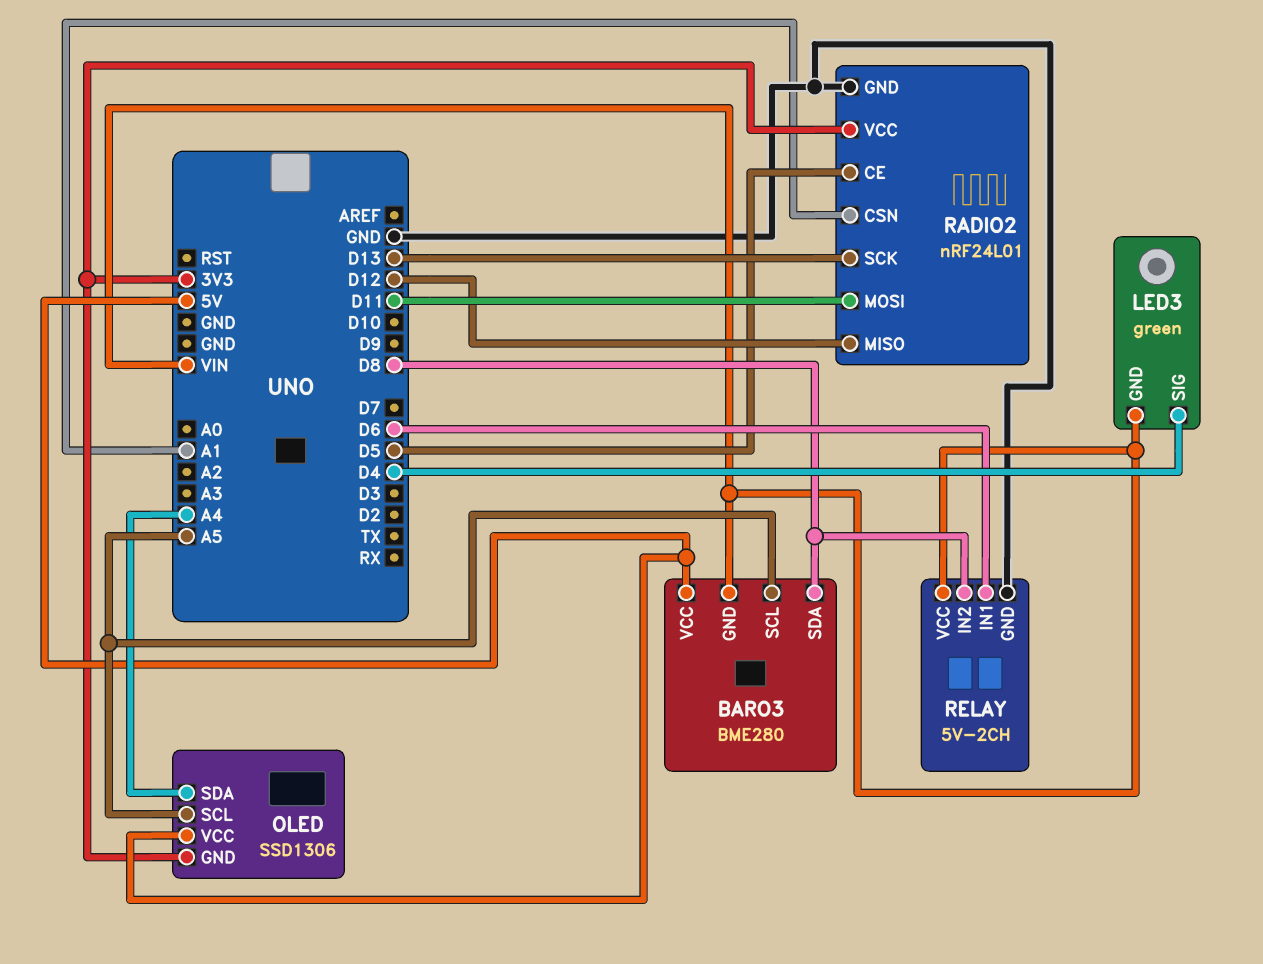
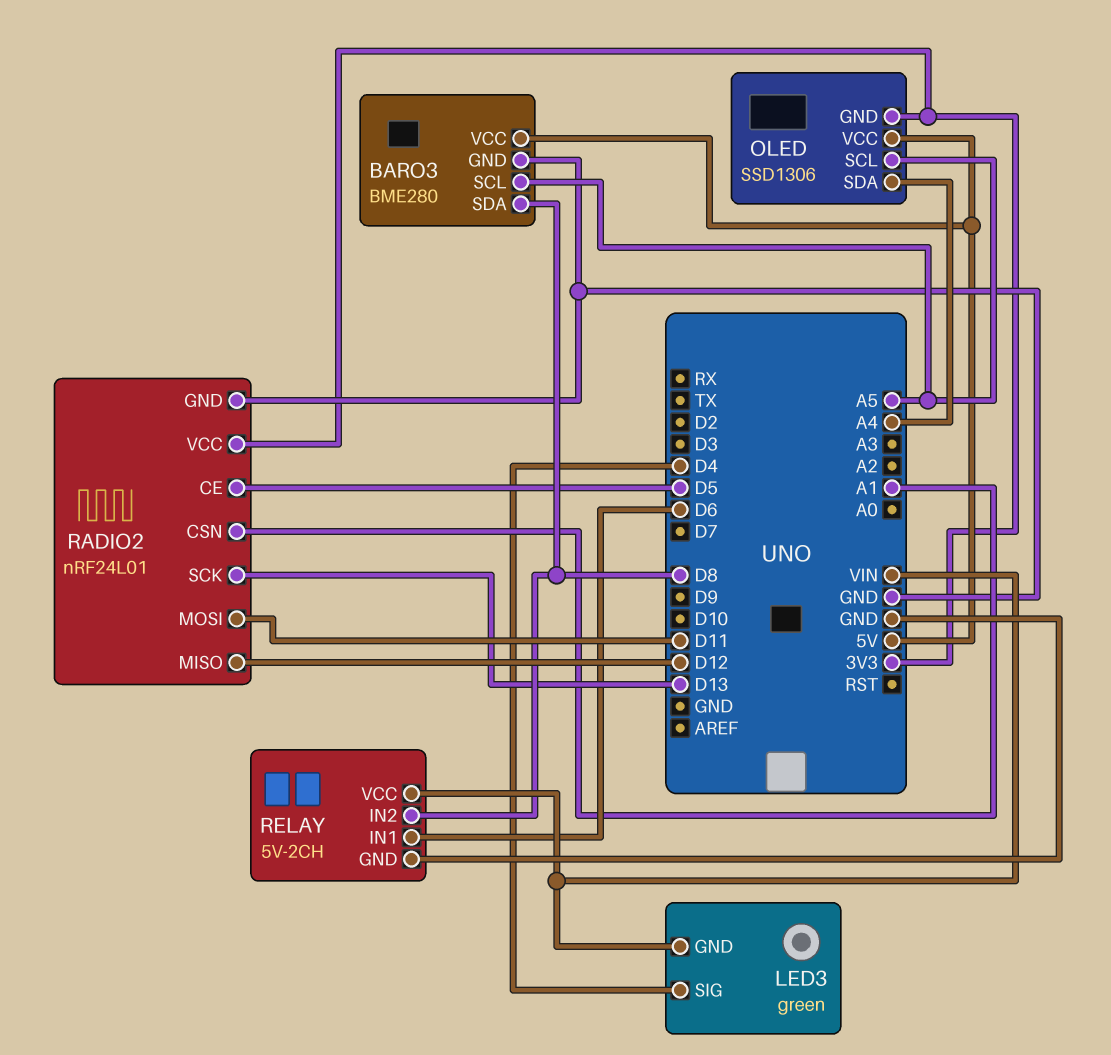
BARO3 pin GND: VIN -> GND

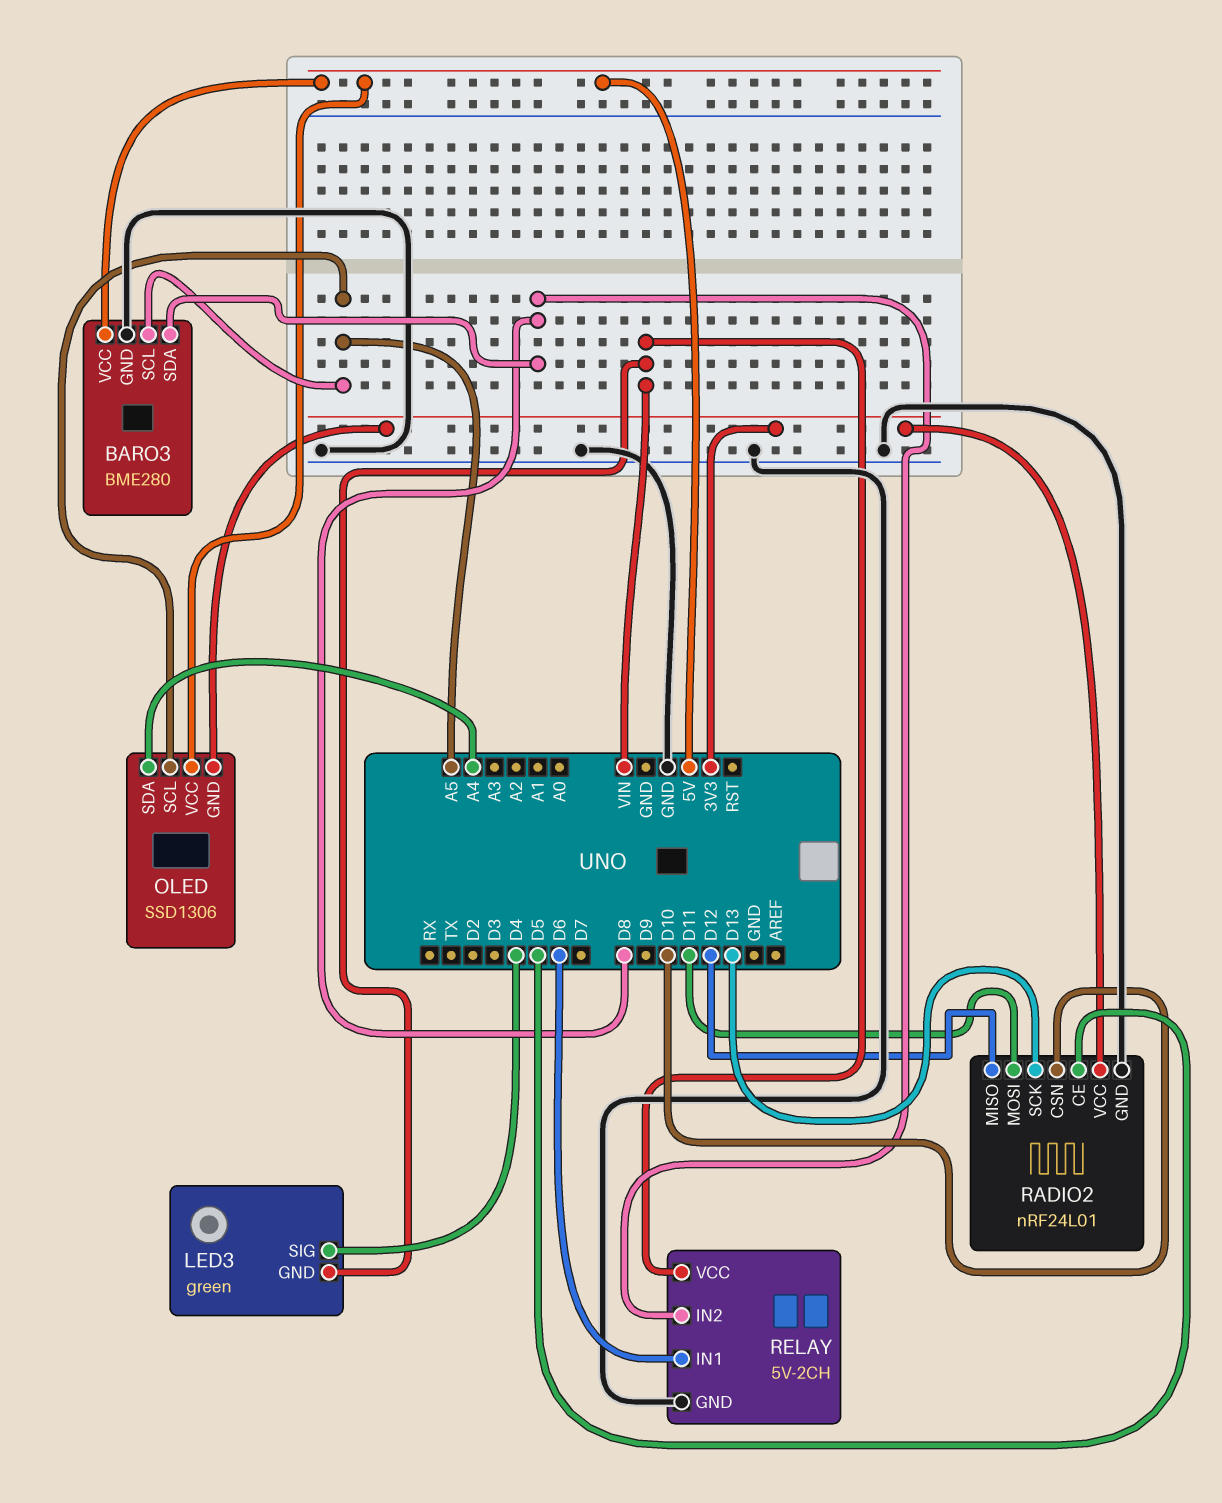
RADIO2 pin CSN: A1 -> D10

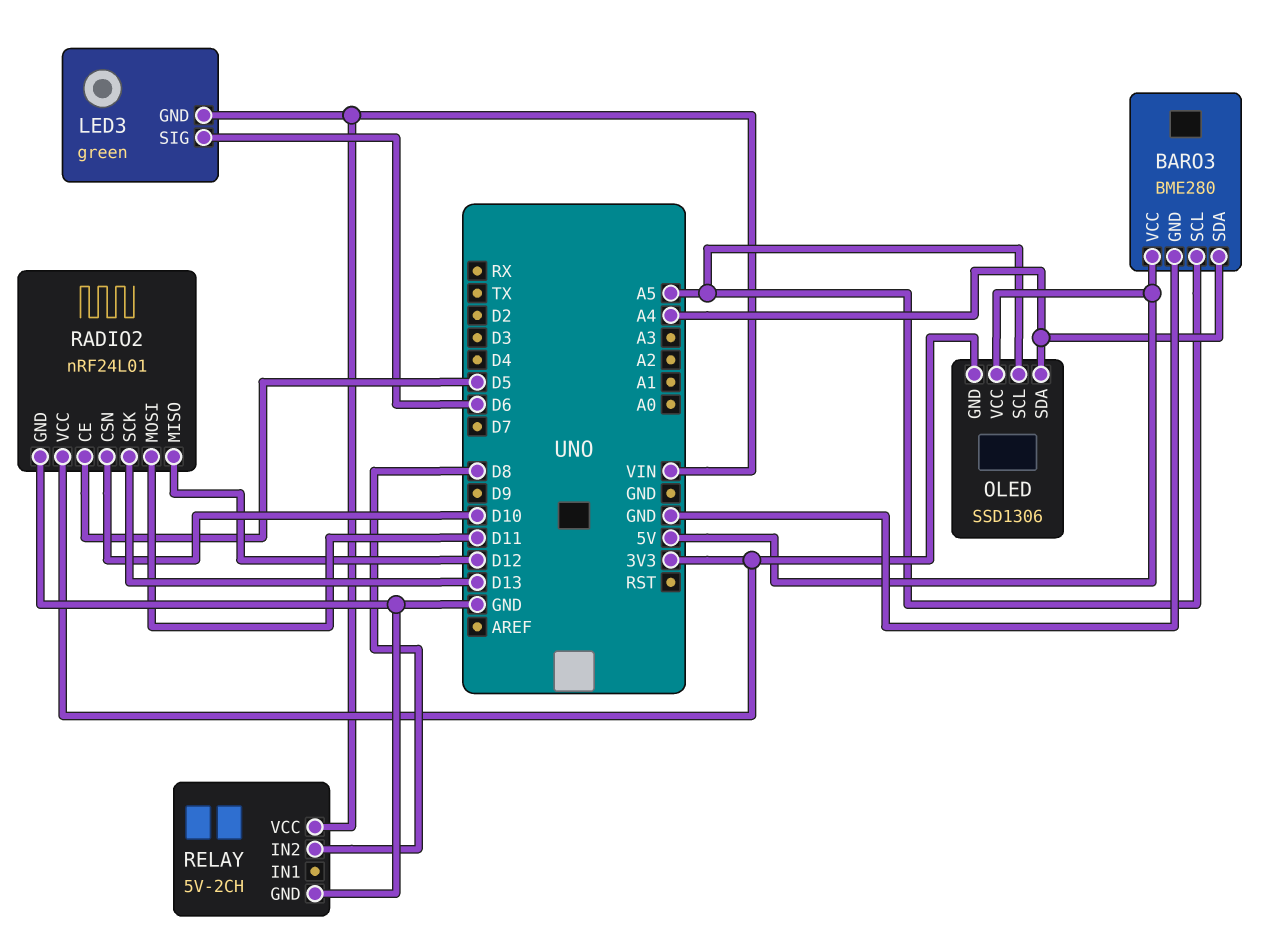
BARO3 pin SDA: D8 -> A4
LED3 pin SIG: D4 -> D6
RELAY pin IN1: D6 -> none

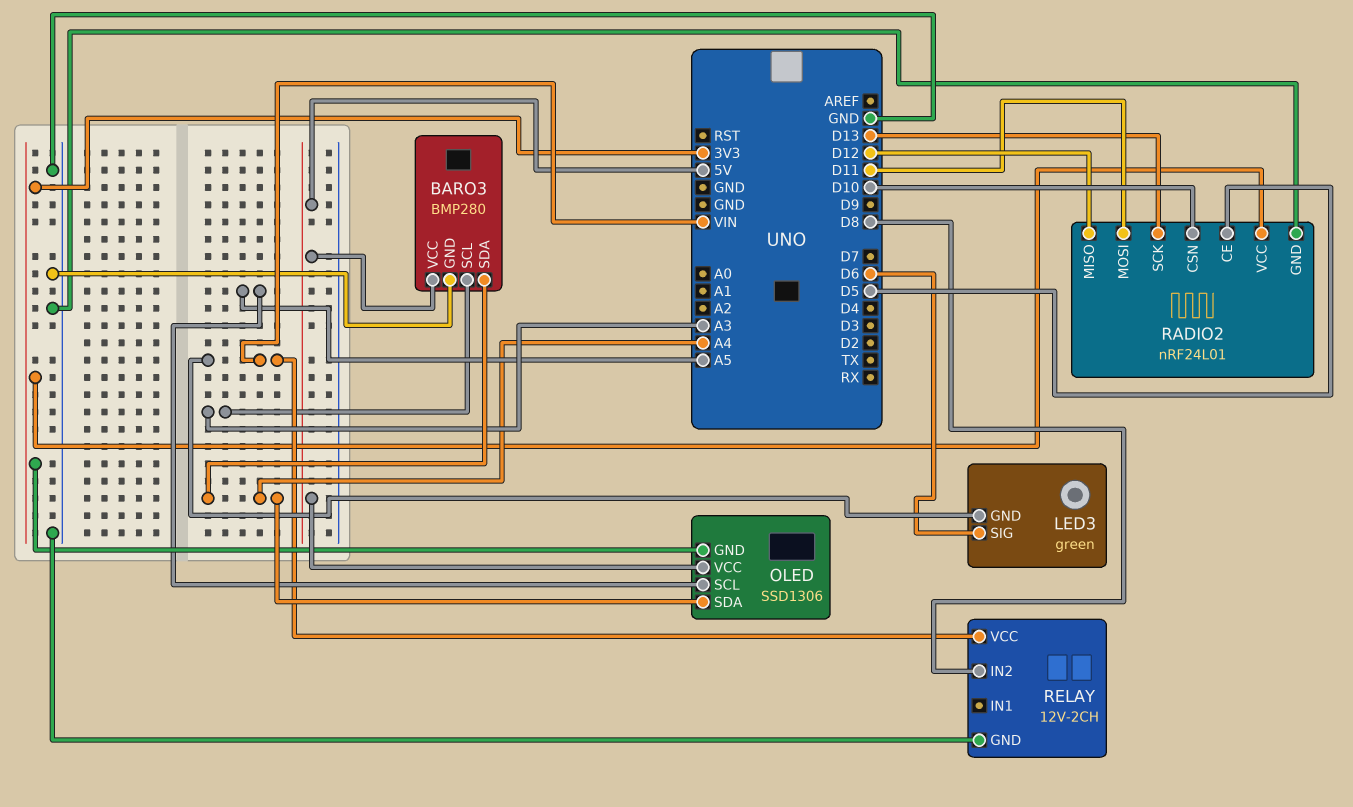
BARO3: BME280 -> BMP280
BARO3 pin SCL: A5 -> A3
RELAY: 5V-2CH -> 12V-2CH

